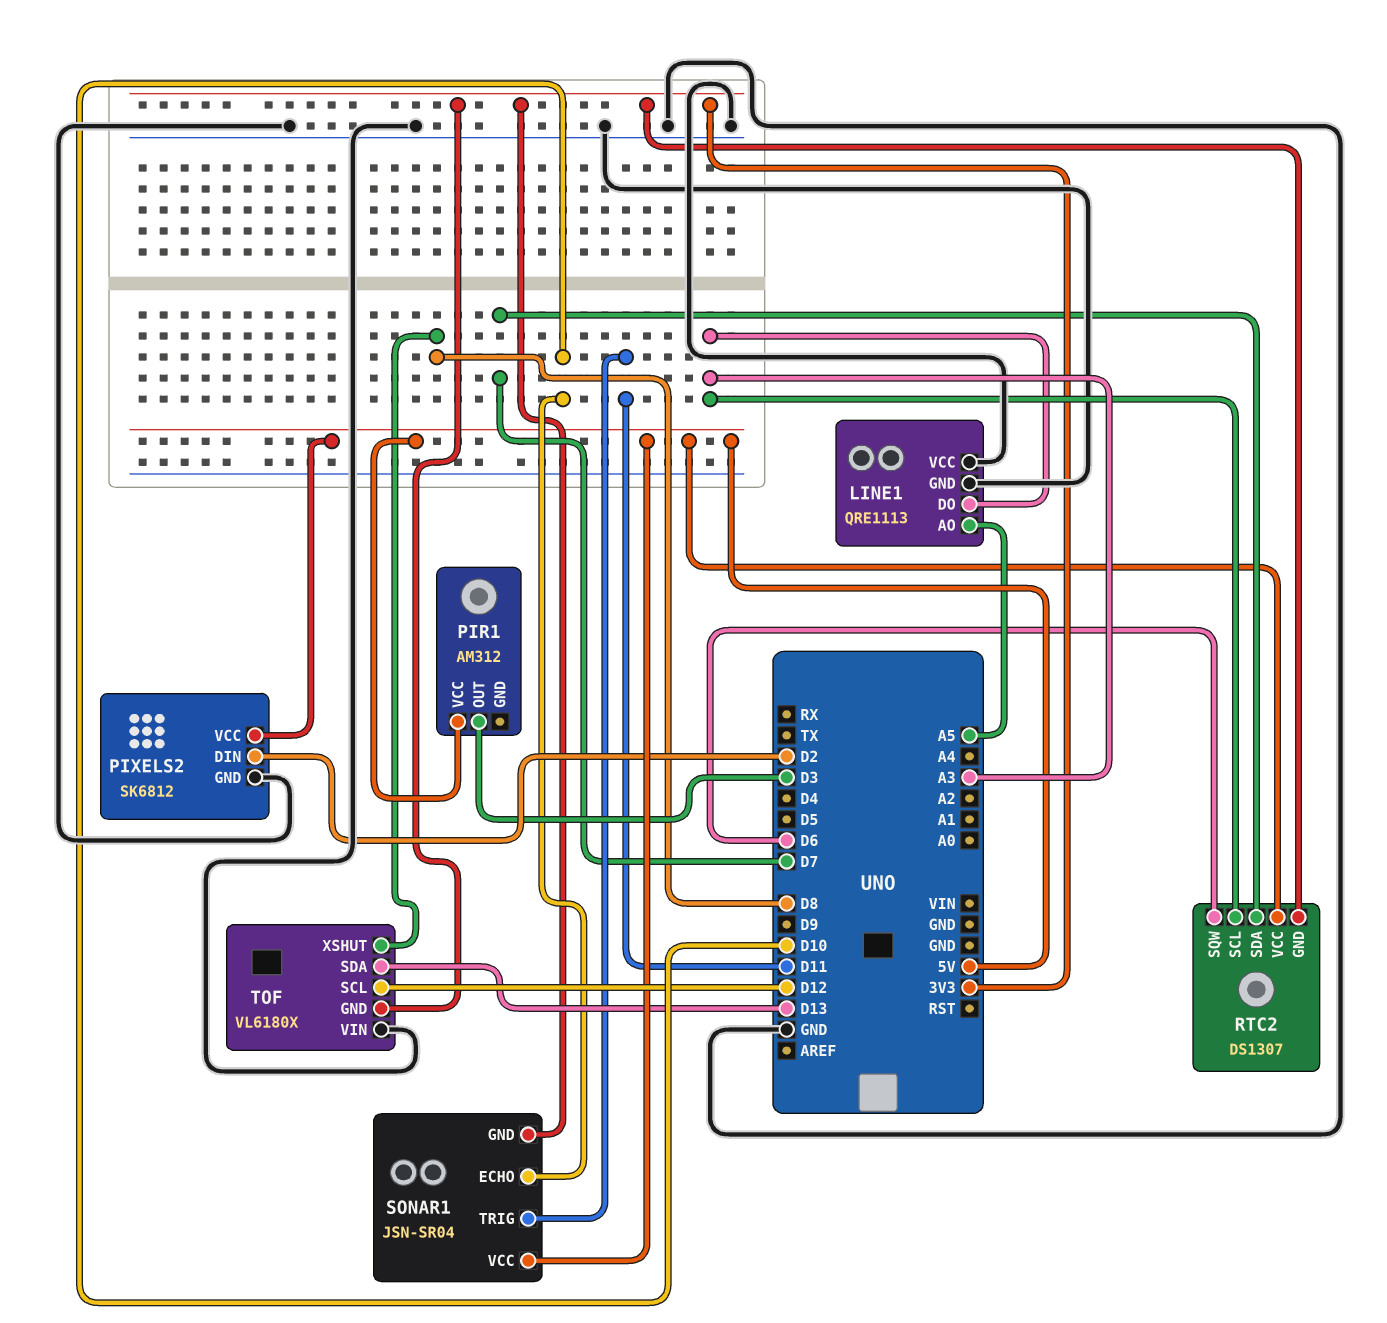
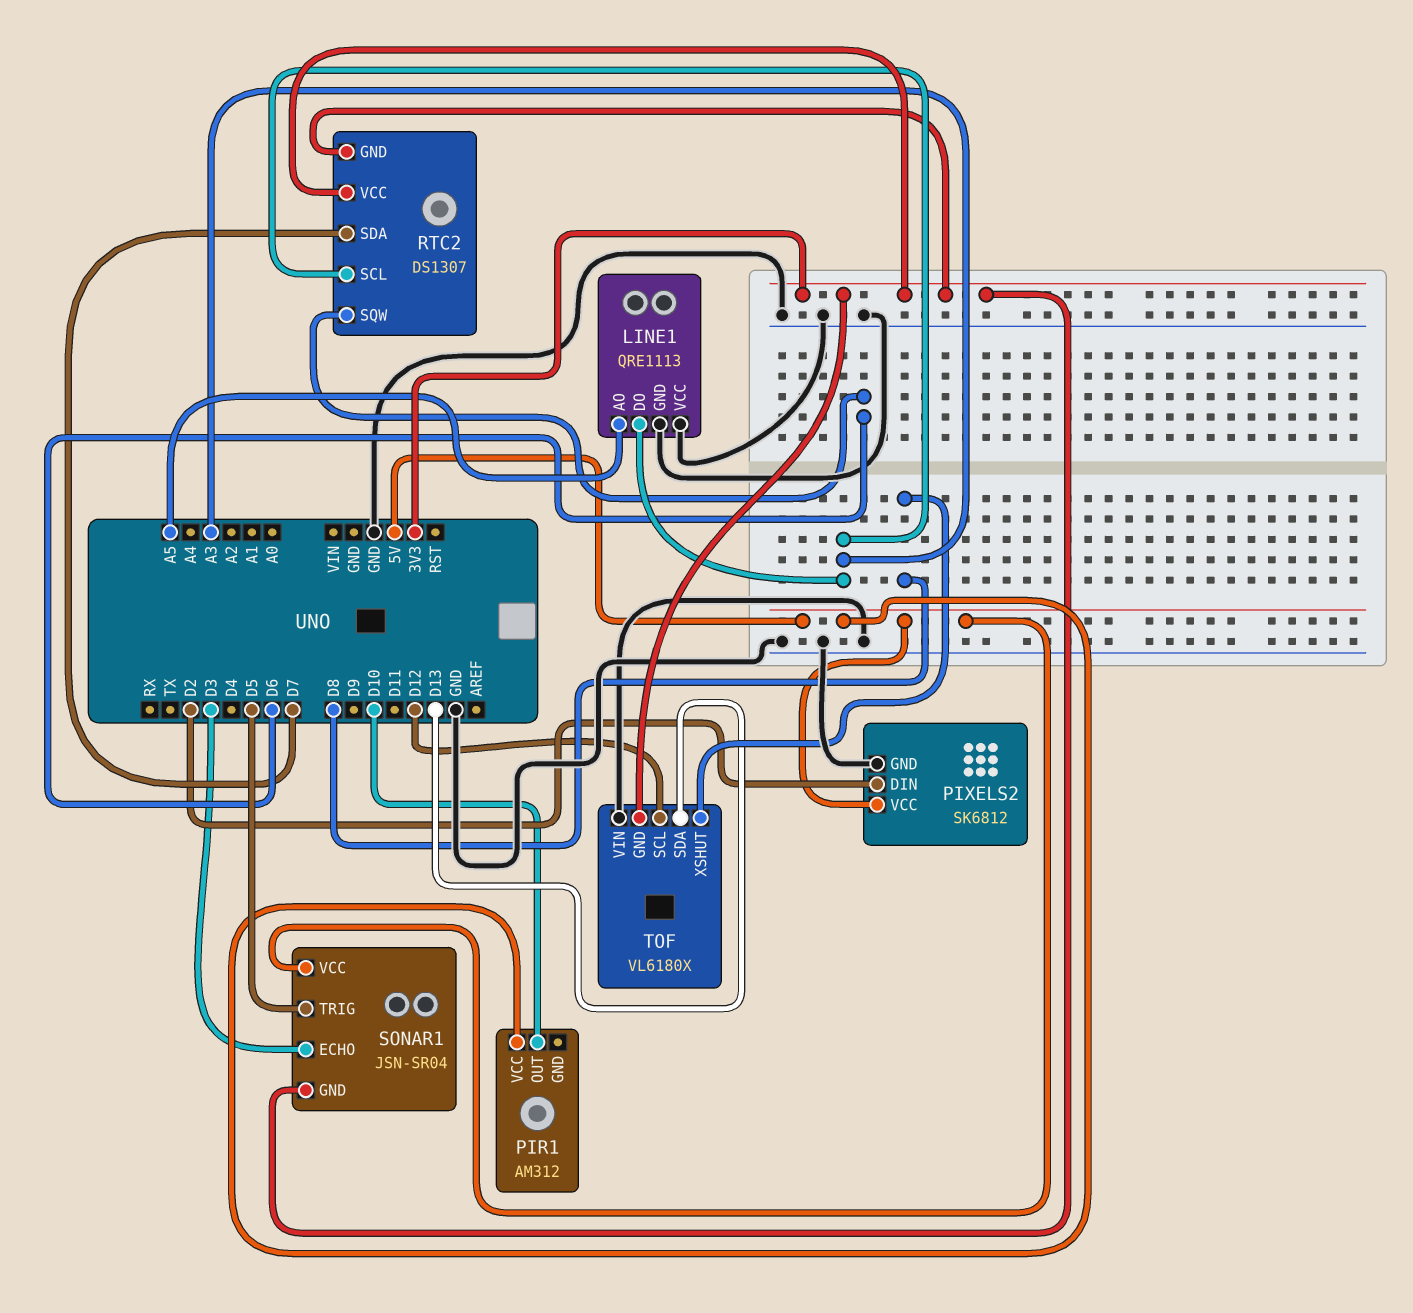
PIR1 pin OUT: D3 -> D10
RTC2 pin VCC: 5V -> 3V3
SONAR1 pin ECHO: D10 -> D3
SONAR1 pin TRIG: D11 -> D5

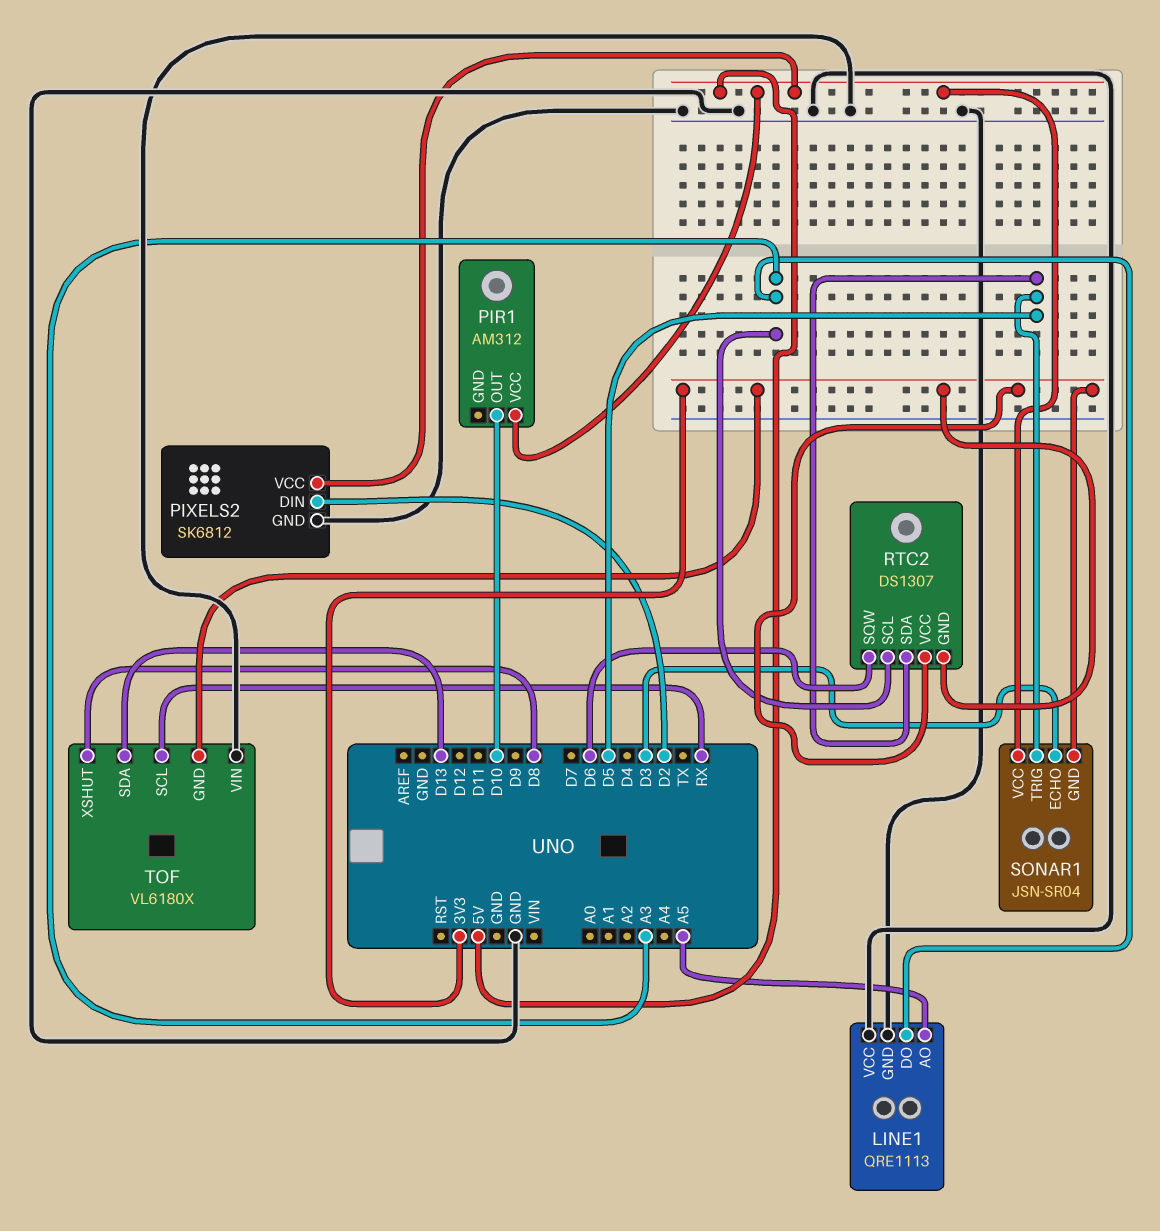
RTC2 pin SDA: D7 -> D5
TOF pin SCL: D12 -> RX

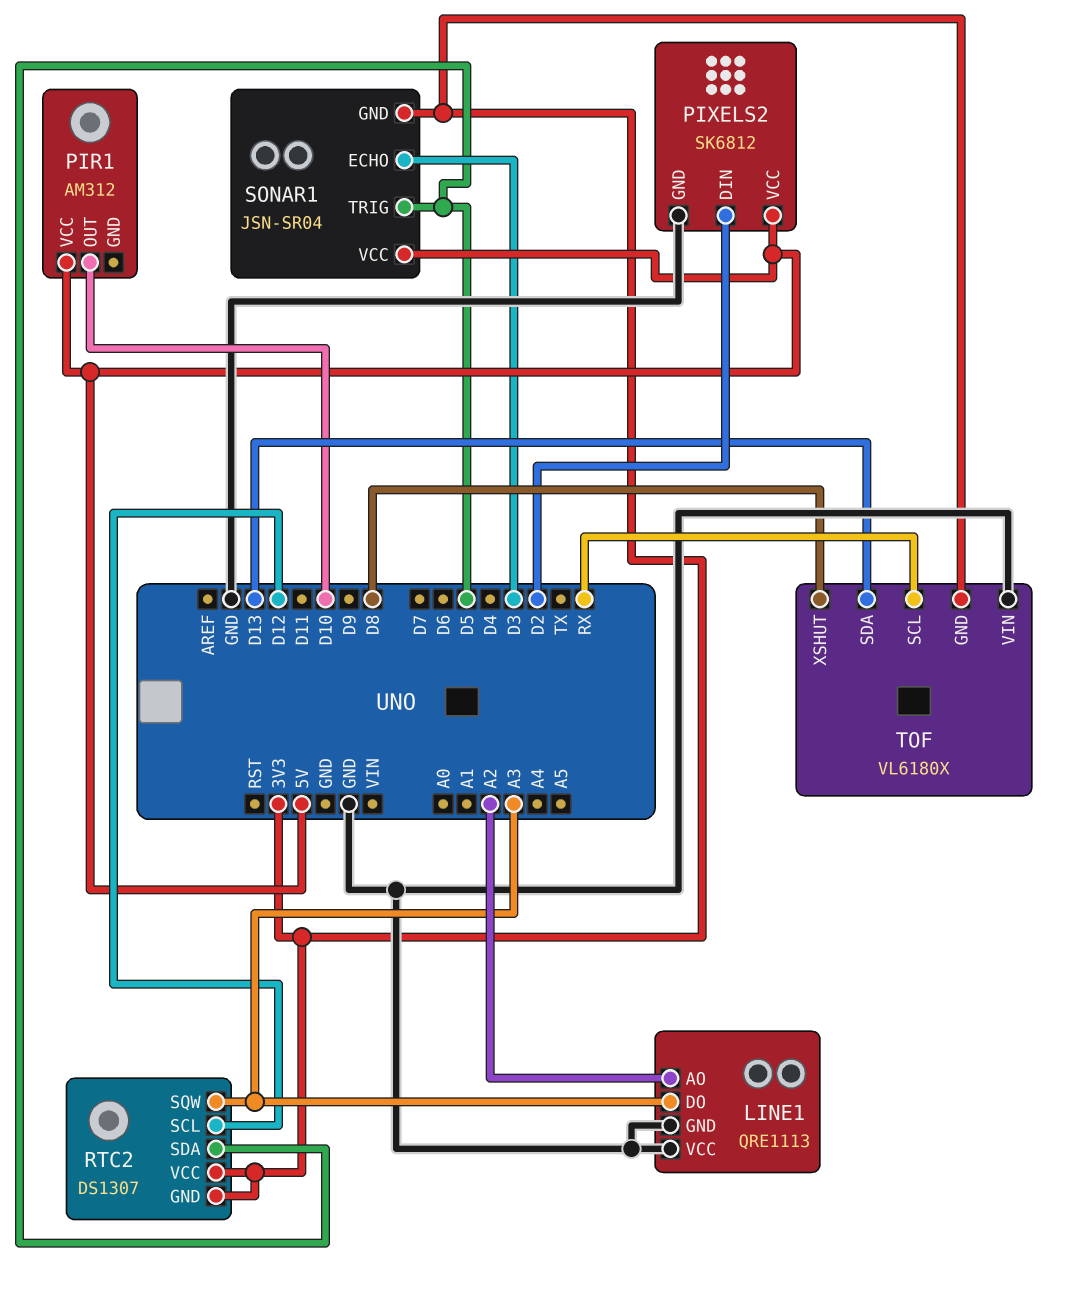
LINE1 pin AO: A5 -> A2
RTC2 pin SCL: A3 -> D12
RTC2 pin SQW: D6 -> A3

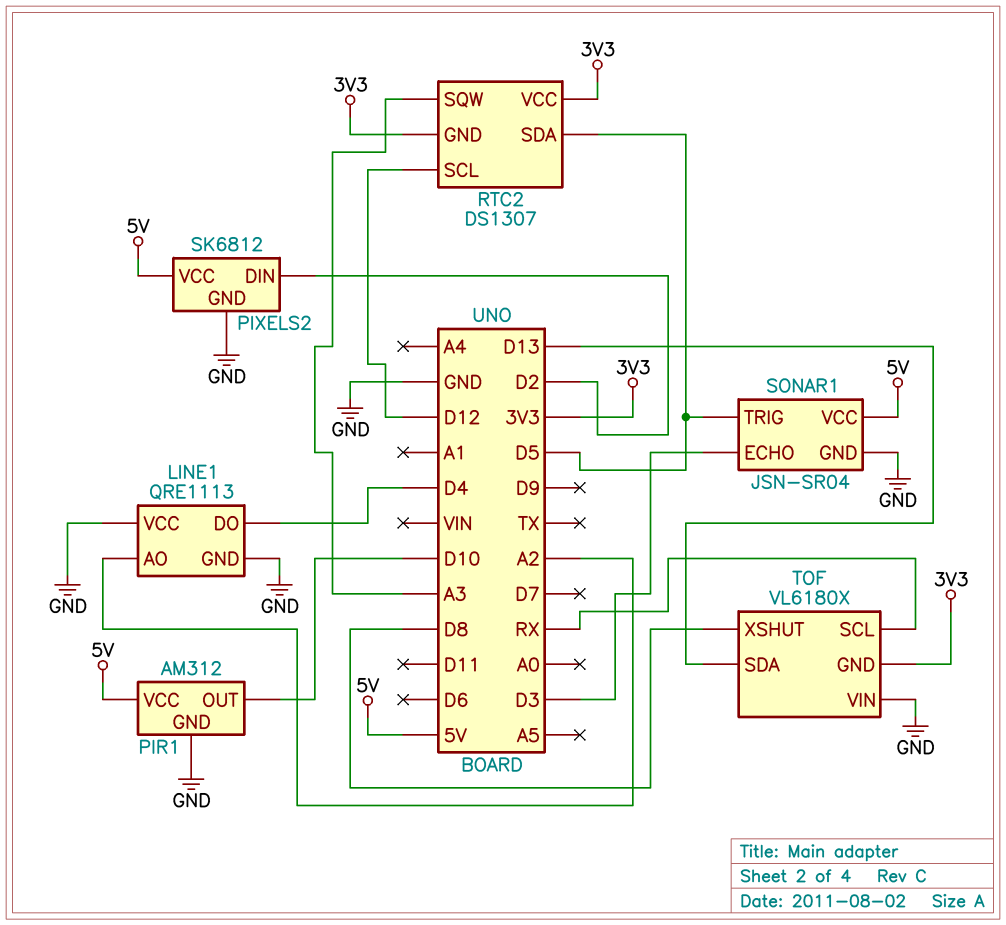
LINE1 pin DO: A3 -> D4
PIR1 pin GND: none -> GND
SONAR1 pin GND: 3V3 -> GND

